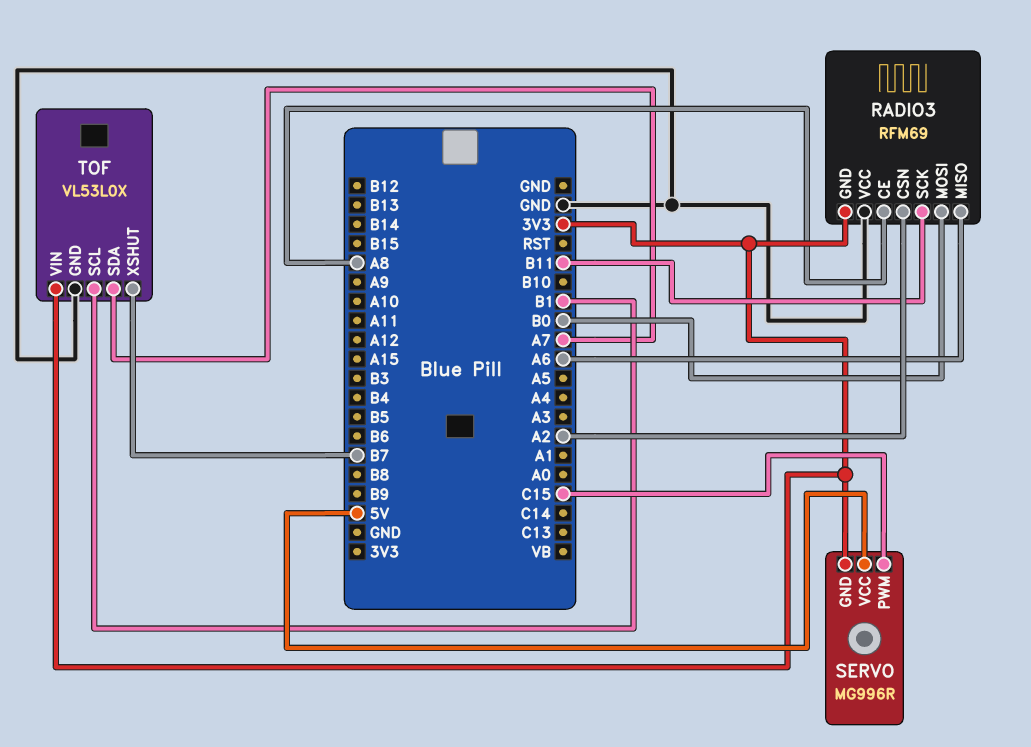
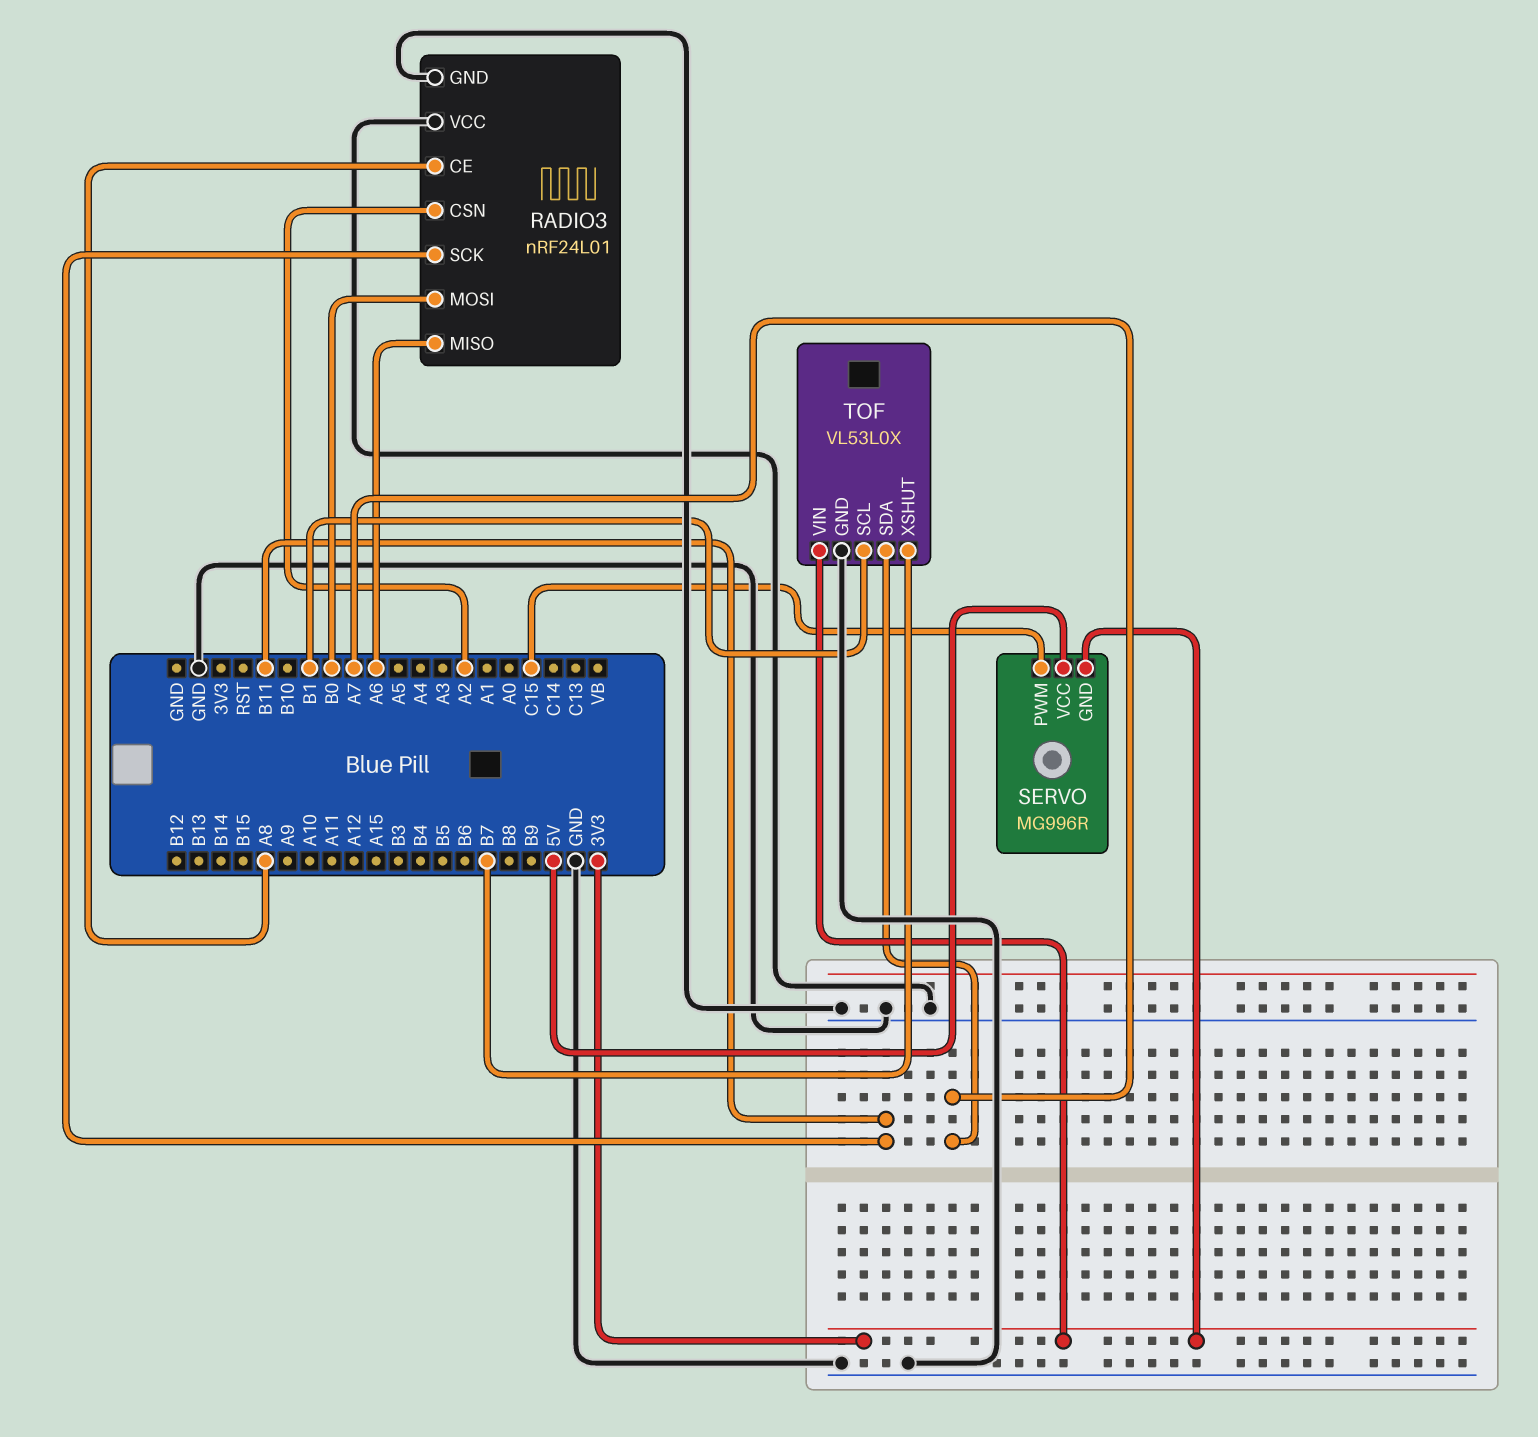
RADIO3: RFM69 -> nRF24L01
RADIO3 pin GND: 3V3 -> GND

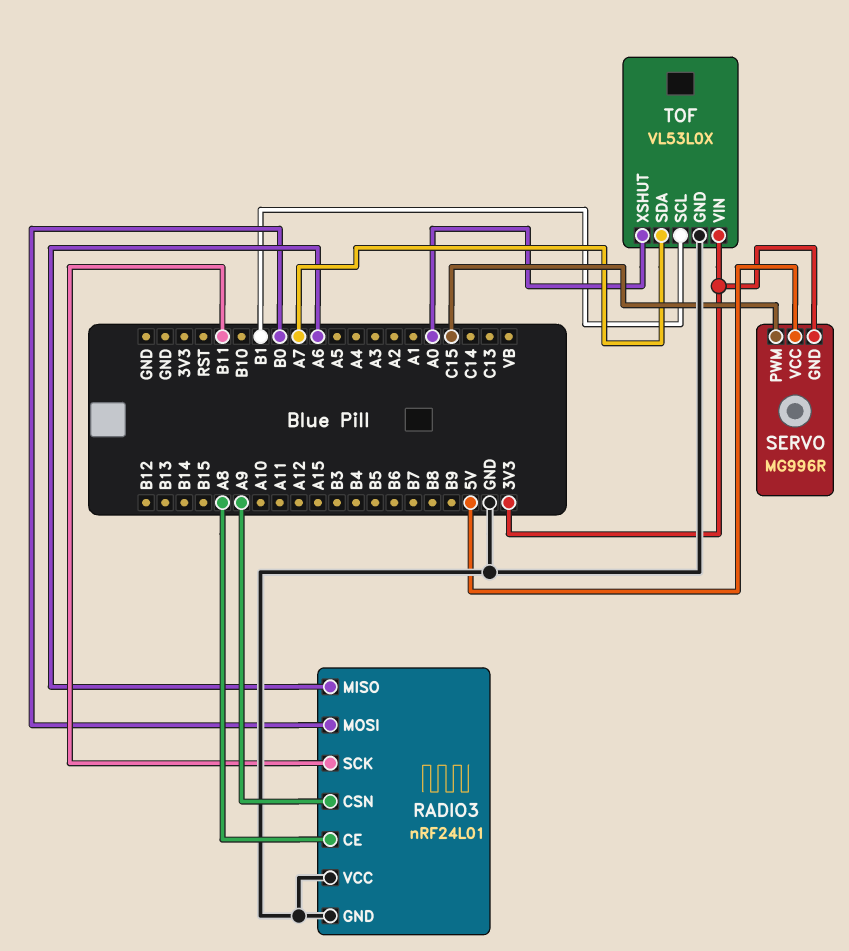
RADIO3 pin CSN: A2 -> A9
TOF pin XSHUT: B7 -> A0

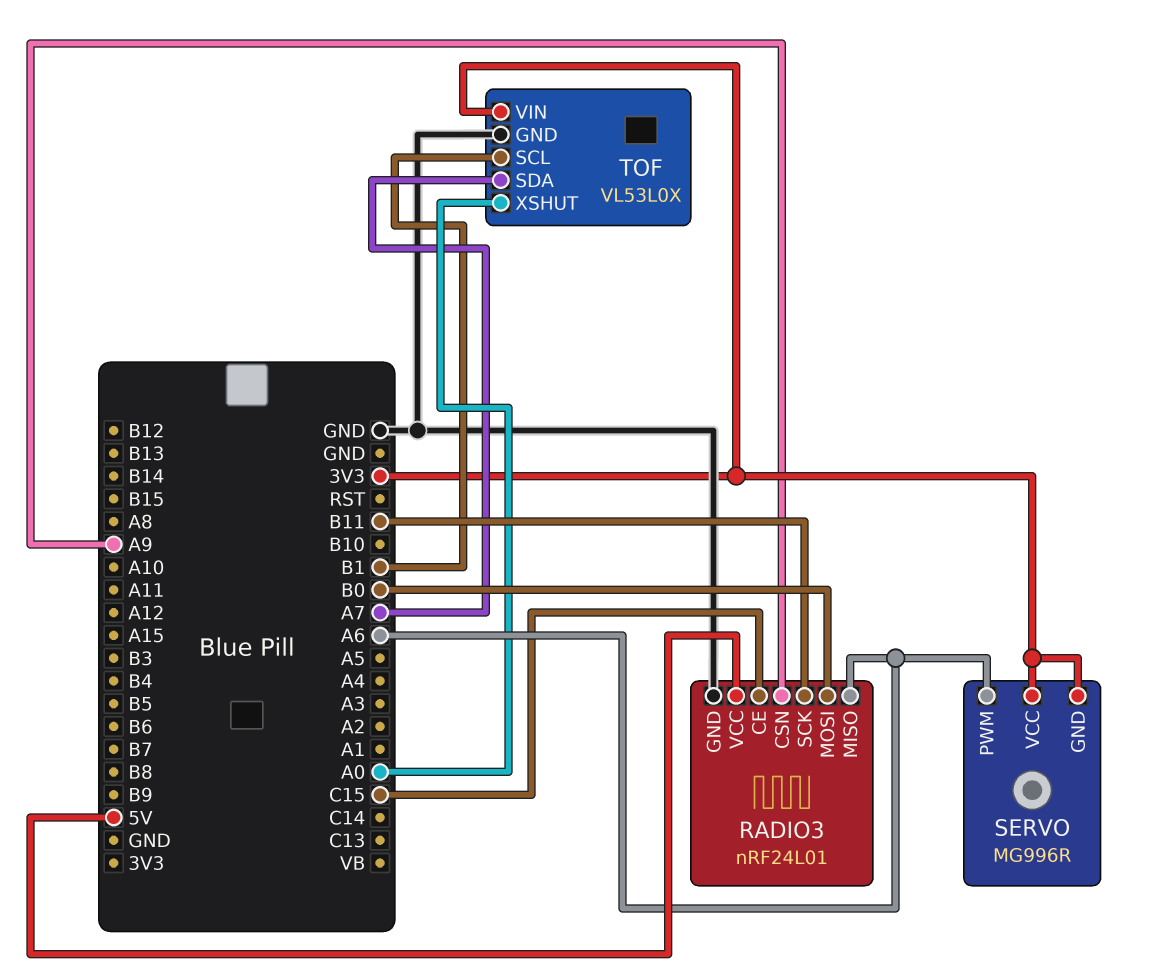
RADIO3 pin CE: A8 -> C15
RADIO3 pin VCC: GND -> 5V
SERVO pin PWM: C15 -> A6
SERVO pin VCC: 5V -> 3V3

